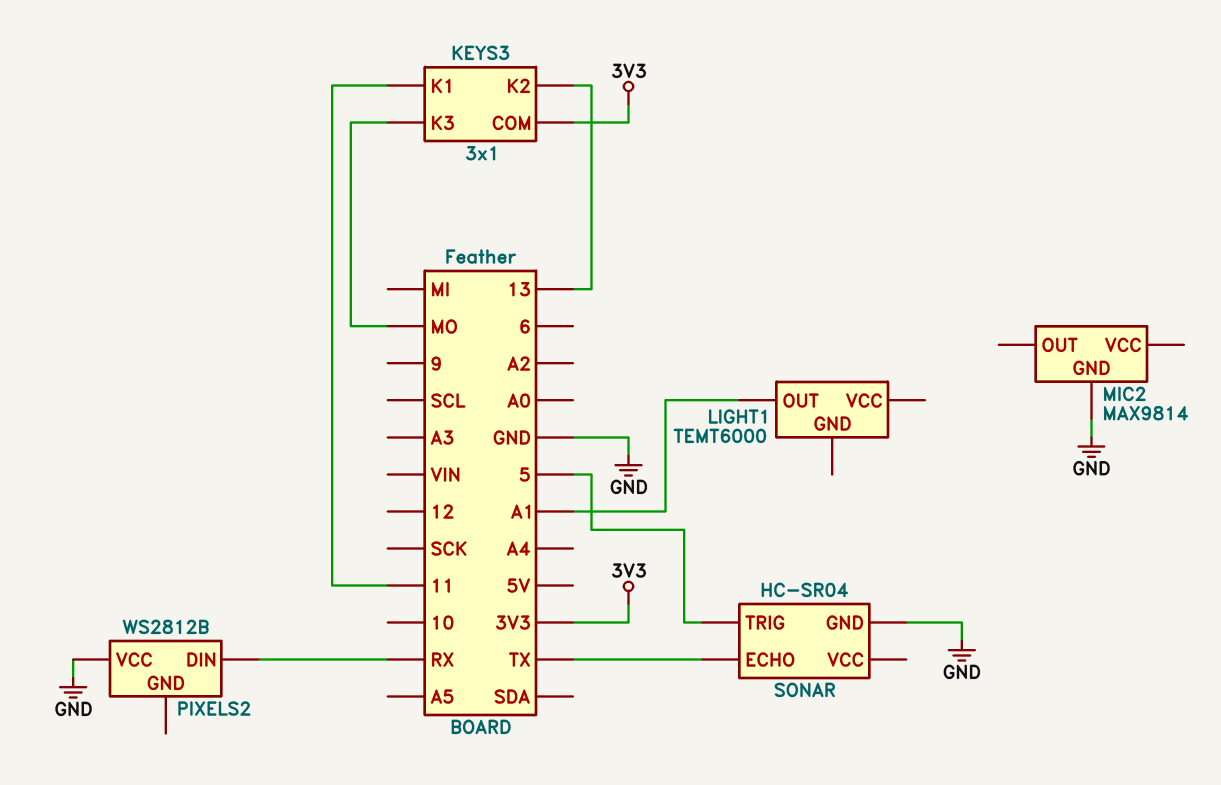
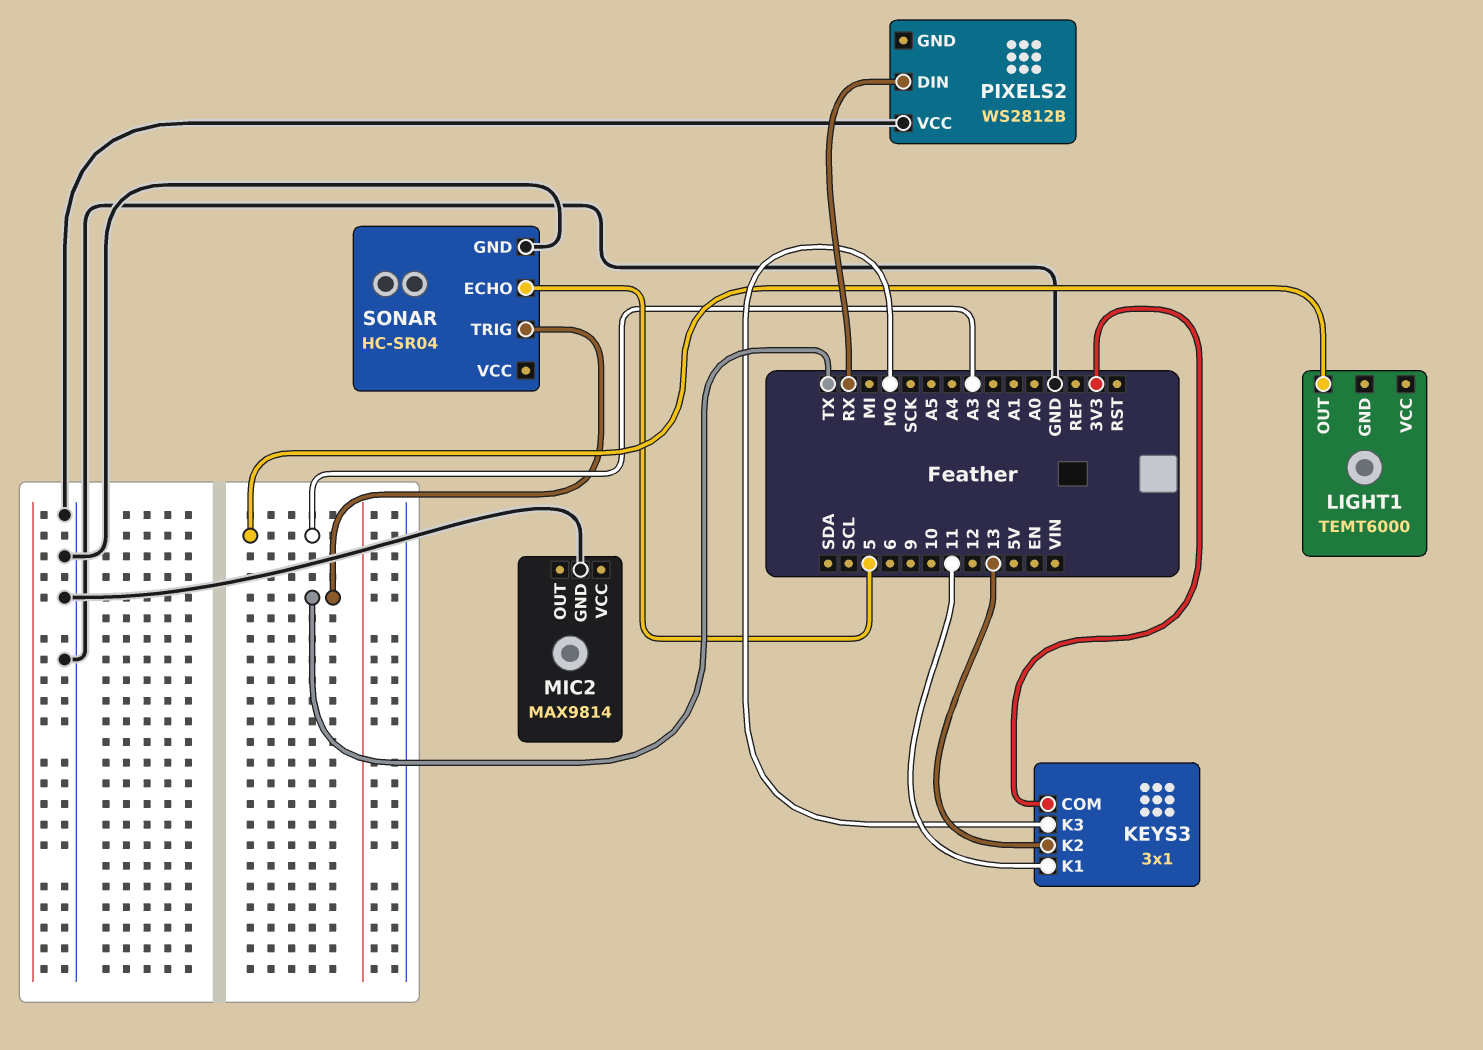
LIGHT1 pin OUT: A1 -> A3
SONAR pin ECHO: TX -> 5
SONAR pin TRIG: 5 -> TX

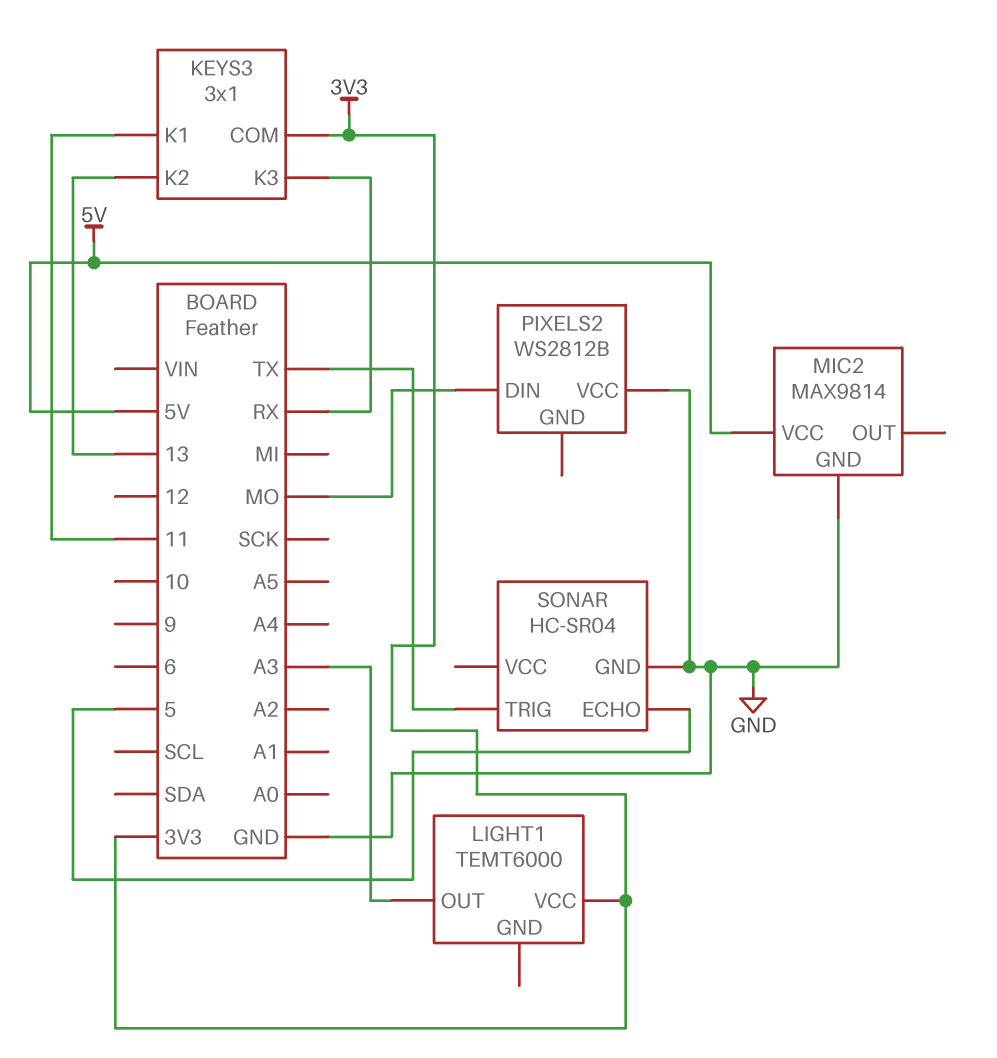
KEYS3 pin K3: MO -> RX
LIGHT1 pin VCC: none -> 3V3
MIC2 pin VCC: none -> 5V
PIXELS2 pin DIN: RX -> MO

